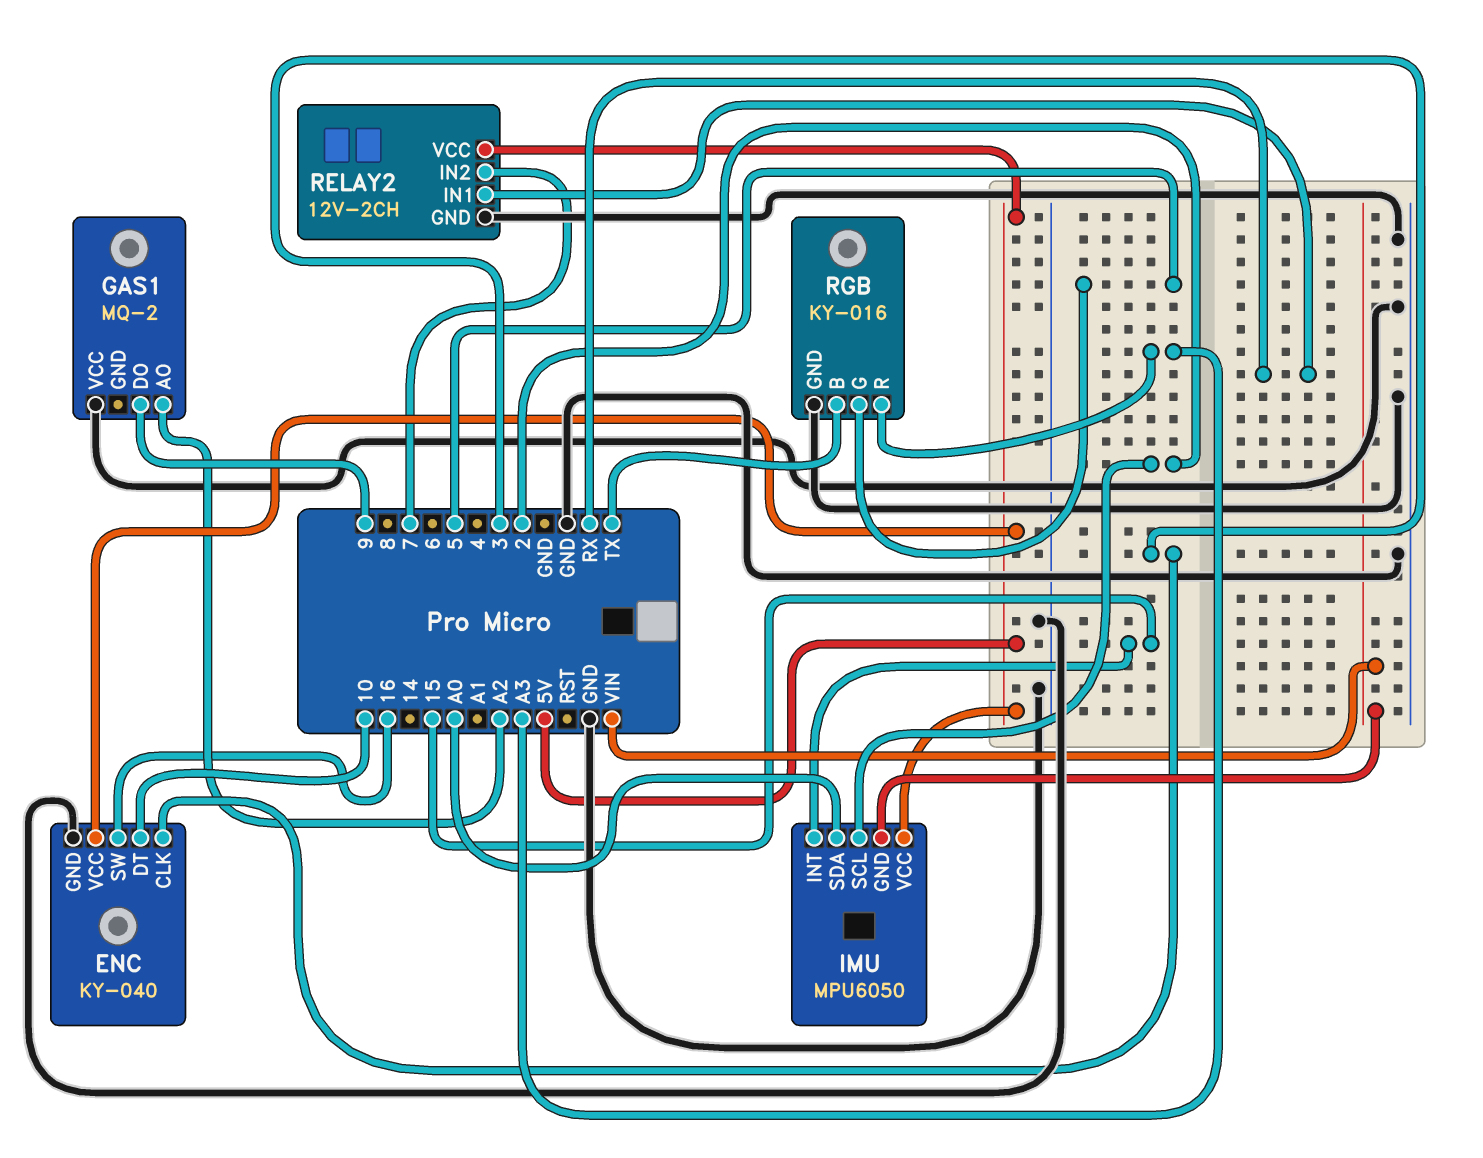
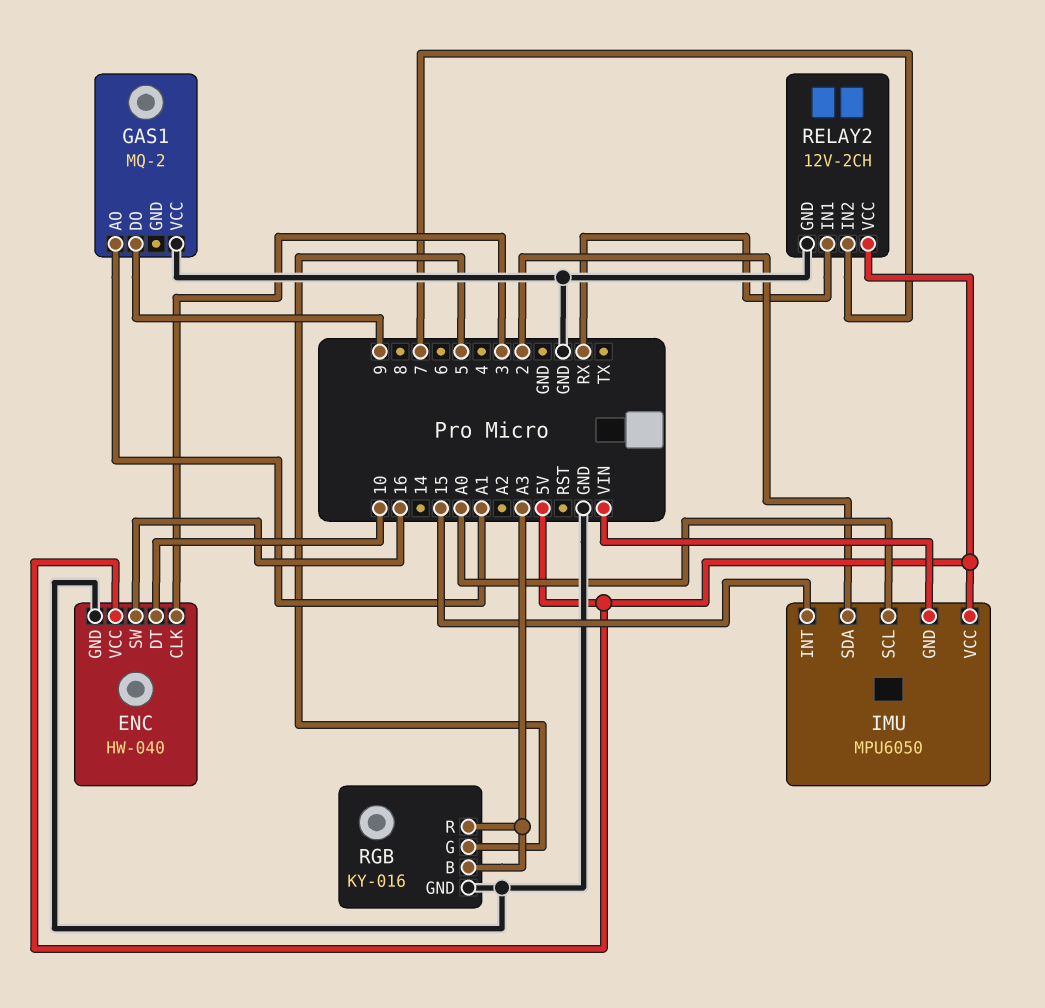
ENC: KY-040 -> HW-040
GAS1 pin AO: A2 -> A1
IMU pin SCL: 2 -> A0
IMU pin SDA: A0 -> 2
RGB pin B: TX -> A3

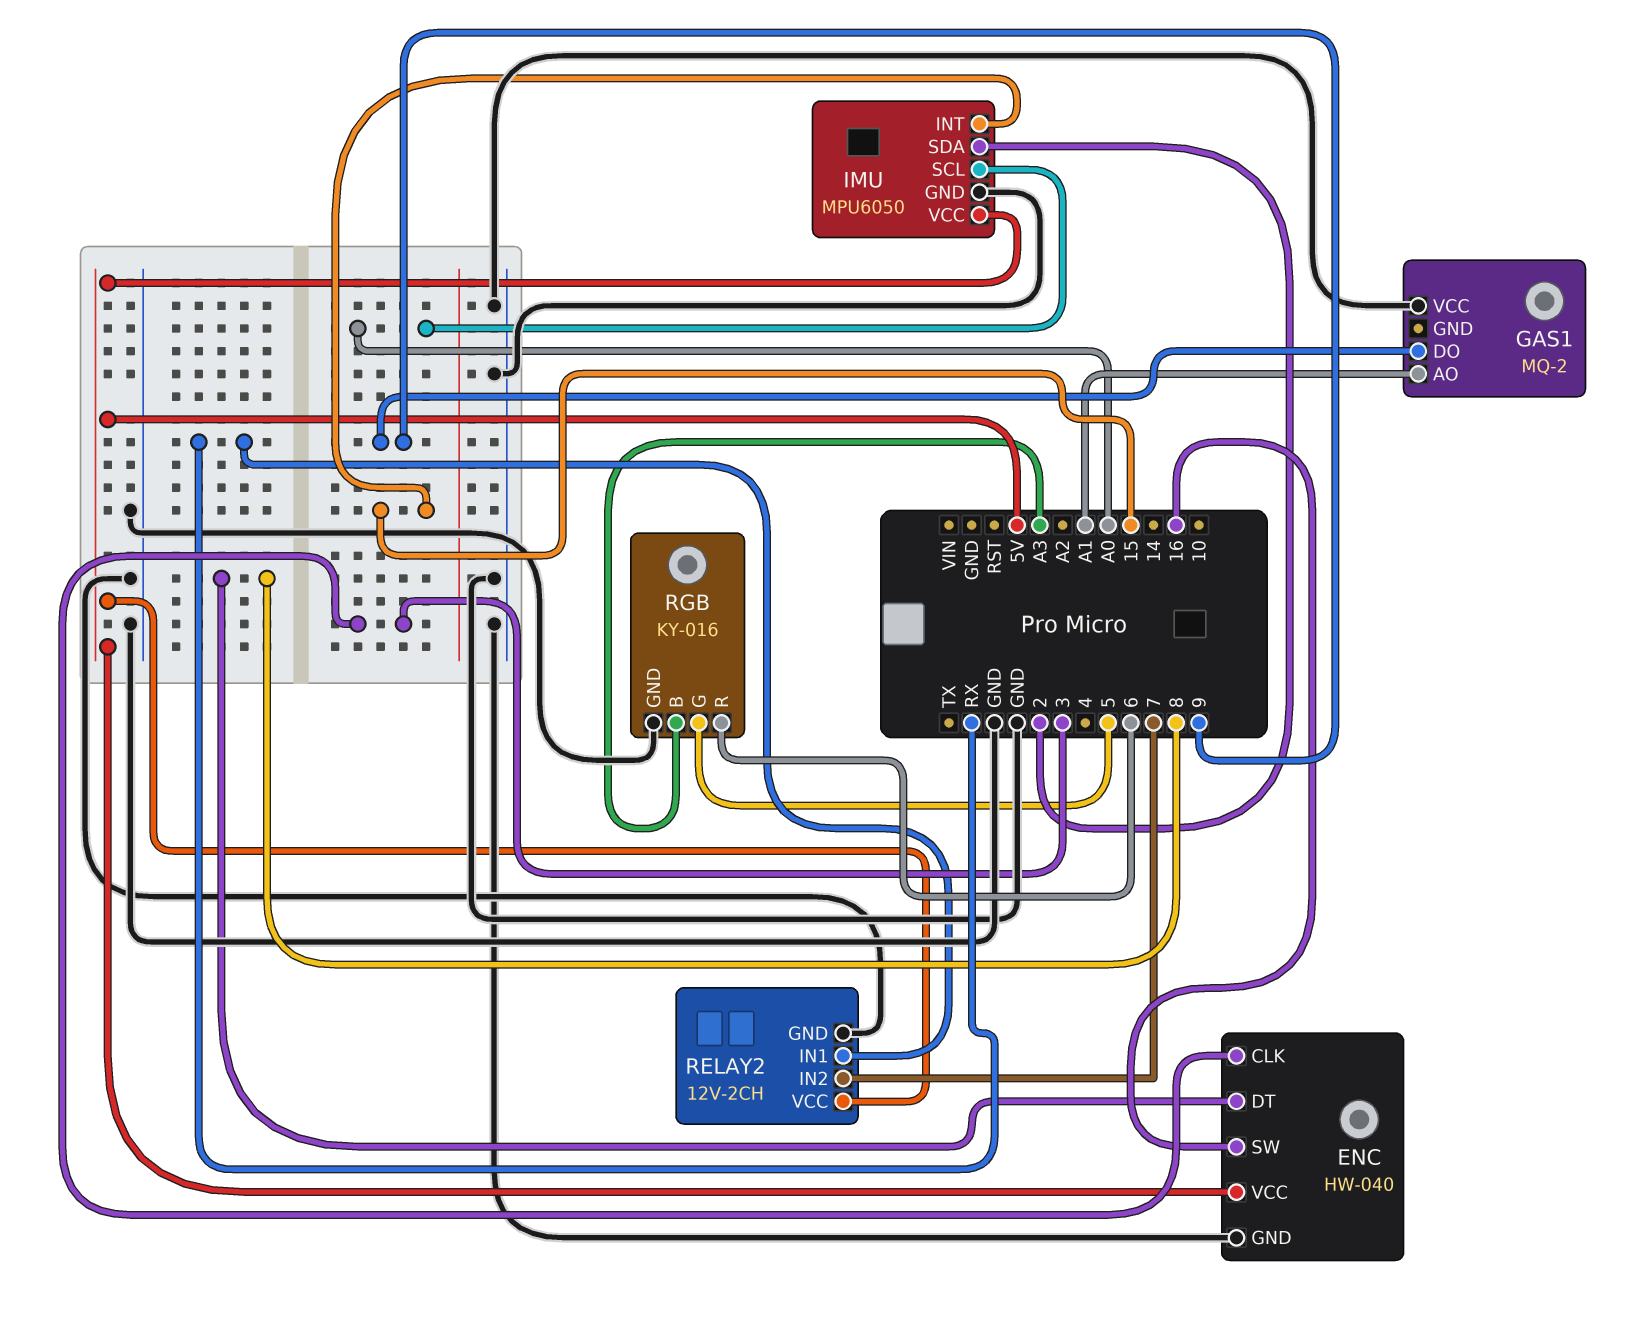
ENC pin DT: 10 -> 8
IMU pin GND: VIN -> GND
RGB pin R: A3 -> 6

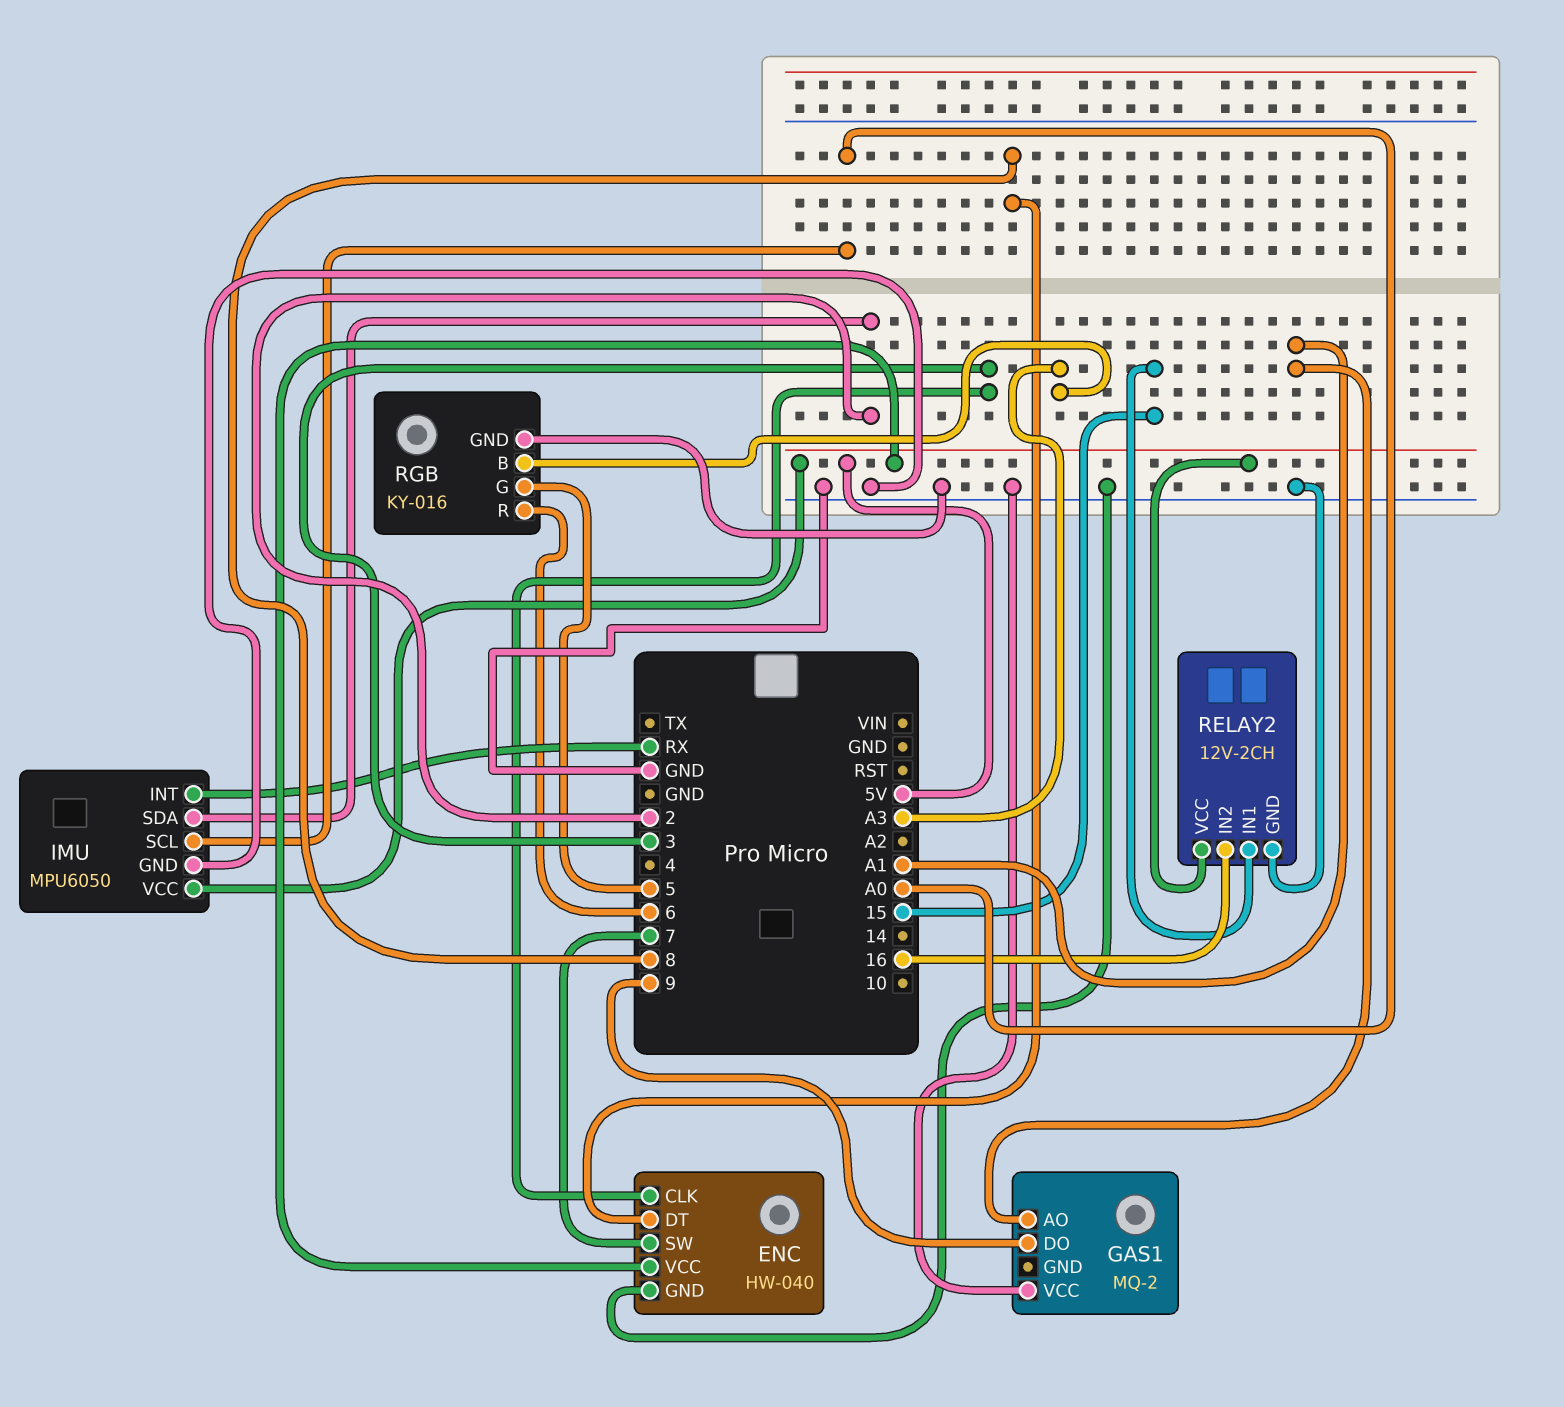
ENC pin SW: 16 -> 7
IMU pin INT: 15 -> RX
RELAY2 pin IN1: RX -> 15
RELAY2 pin IN2: 7 -> 16

